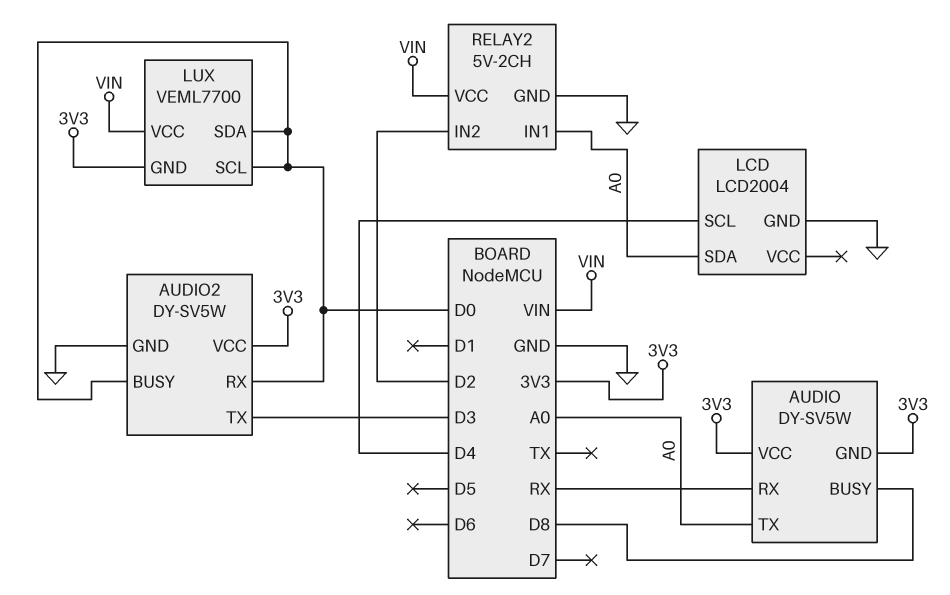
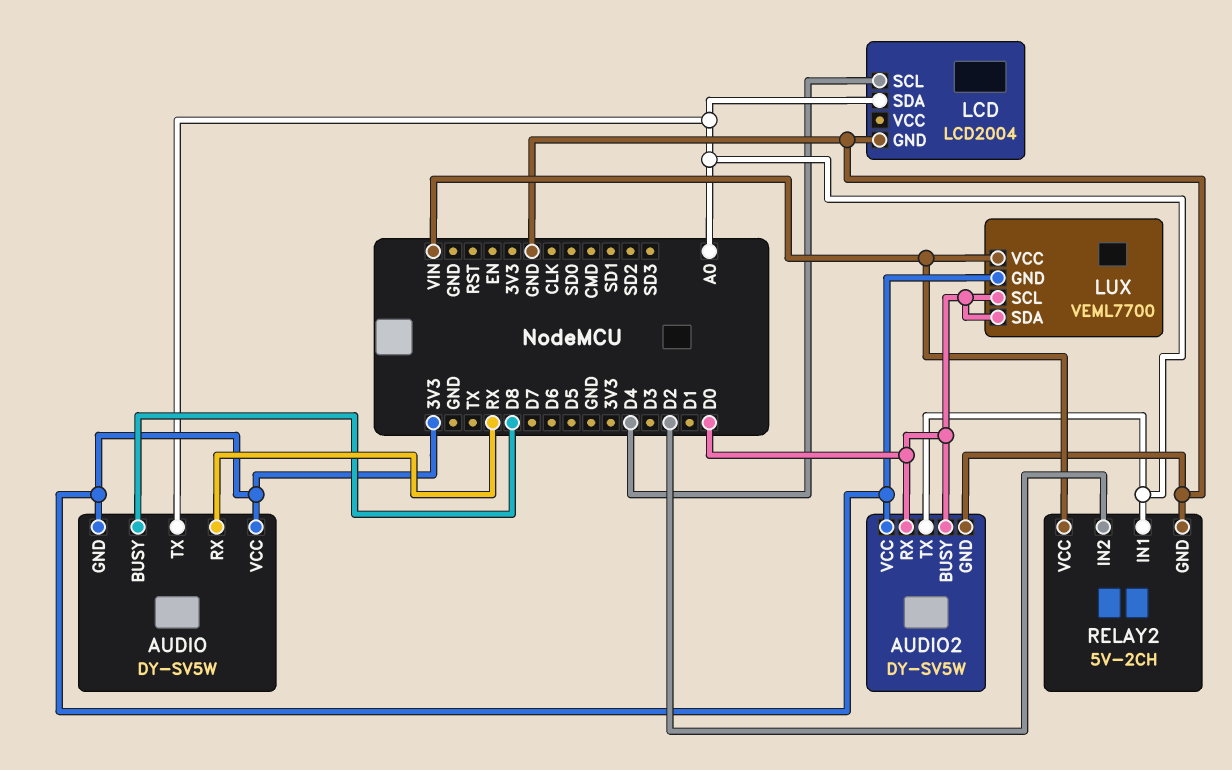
AUDIO2 pin TX: D3 -> A0

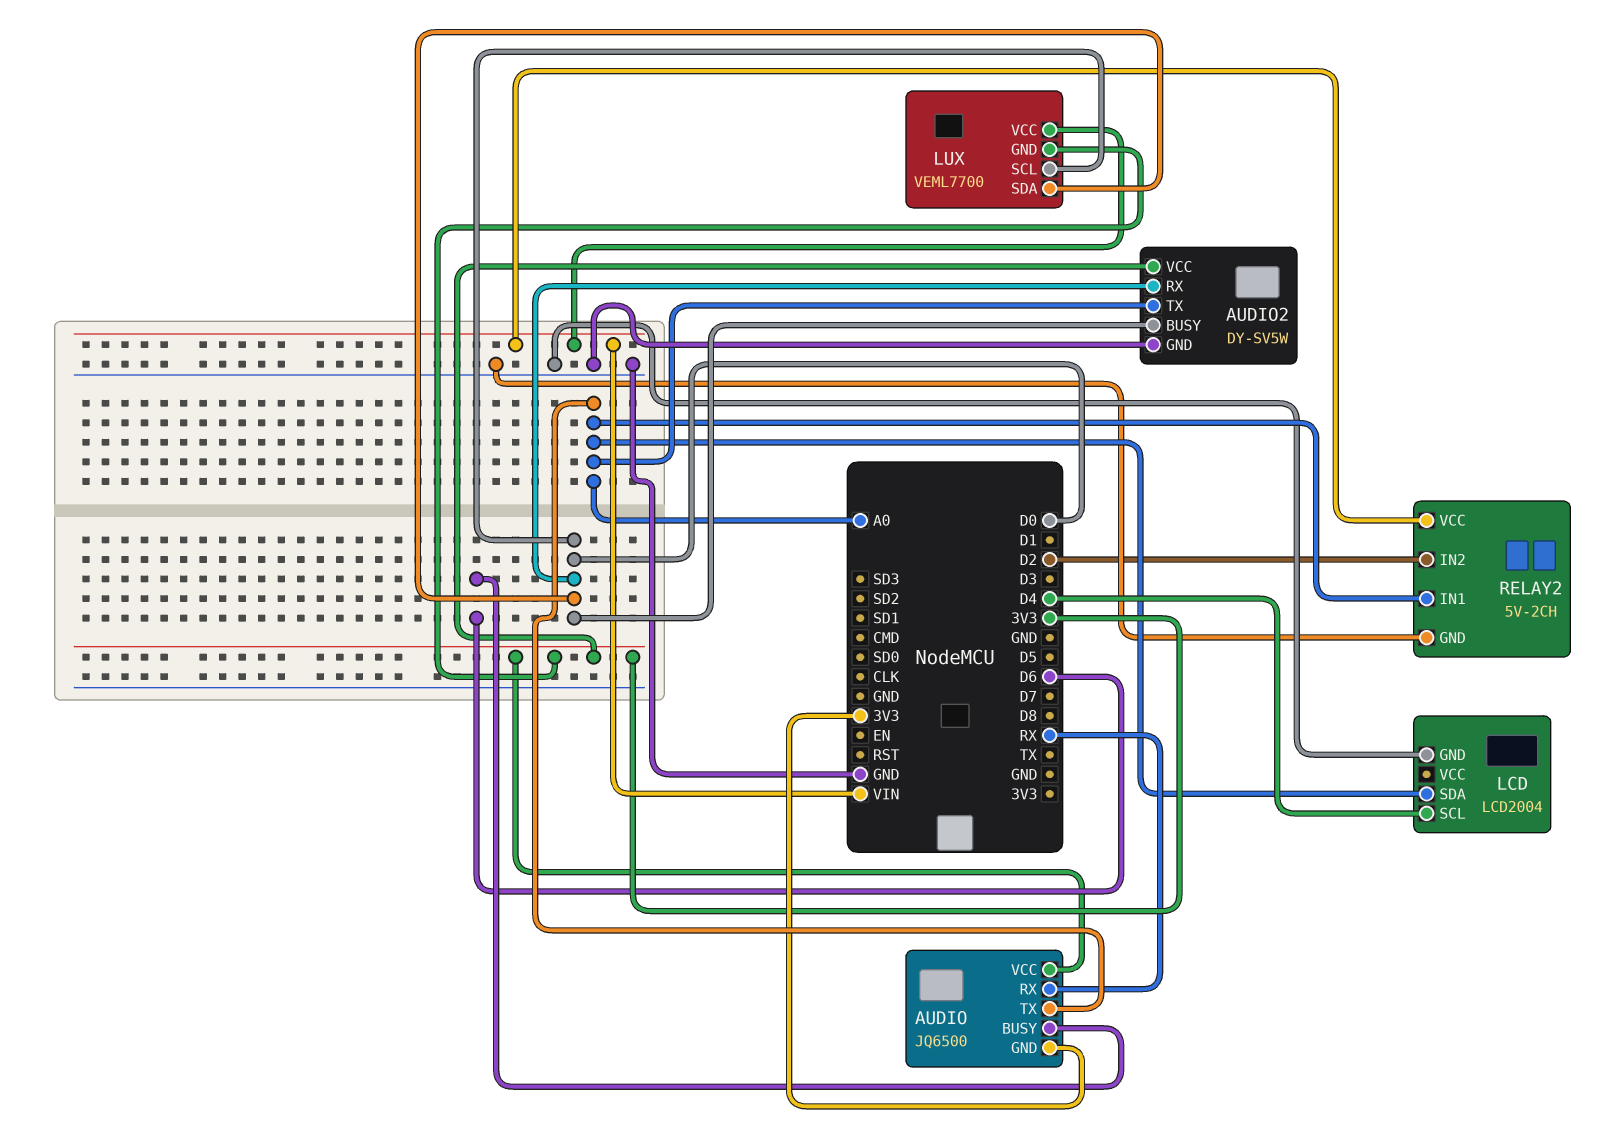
AUDIO: DY-SV5W -> JQ6500
AUDIO pin BUSY: D8 -> D6

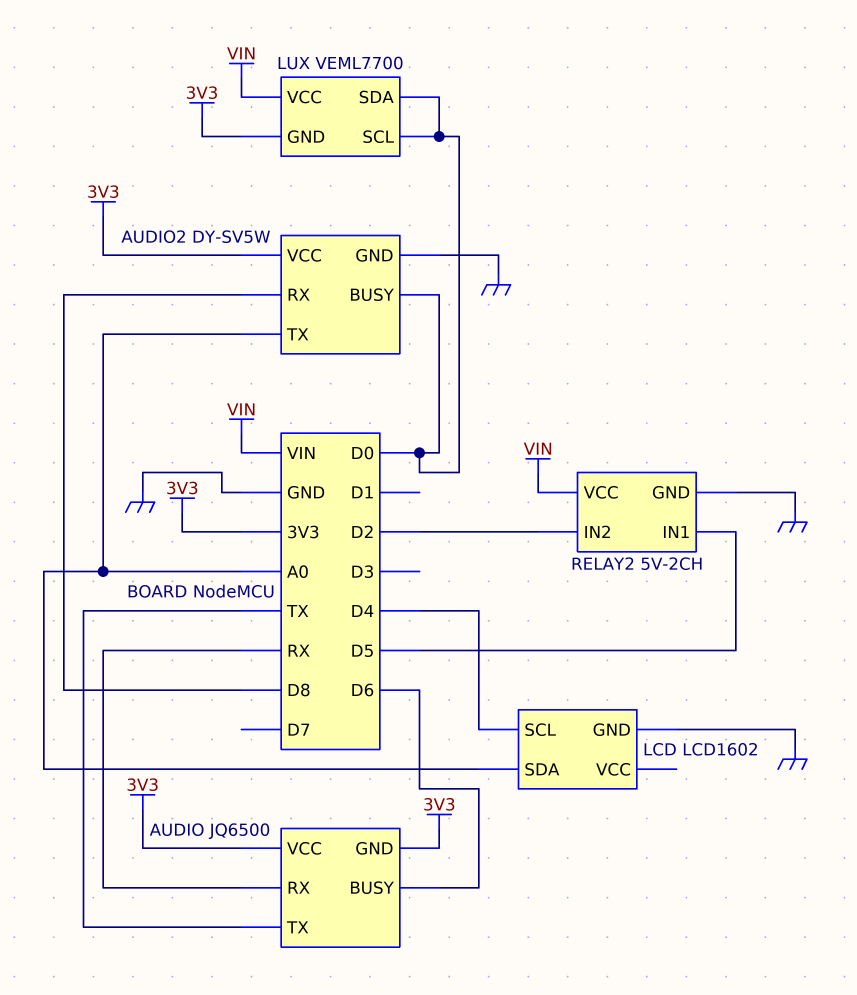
AUDIO pin TX: A0 -> TX
AUDIO2 pin RX: D0 -> D8
LCD: LCD2004 -> LCD1602
RELAY2 pin IN1: A0 -> D5

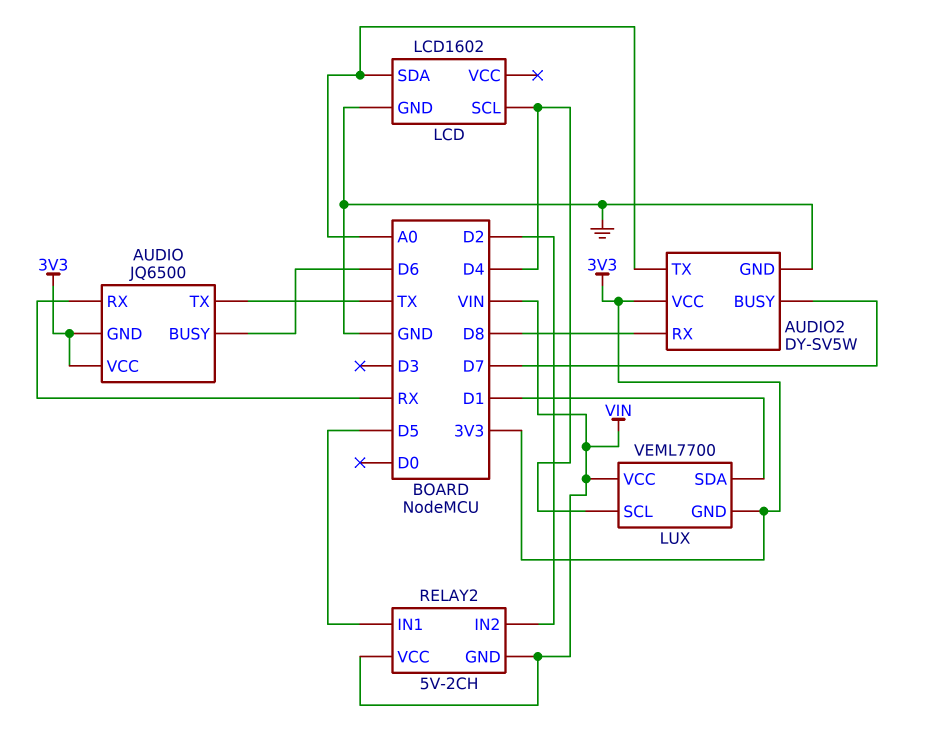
AUDIO2 pin BUSY: D0 -> D7
LUX pin SCL: D0 -> D4
LUX pin SDA: D0 -> D1
RELAY2 pin GND: GND -> VIN

